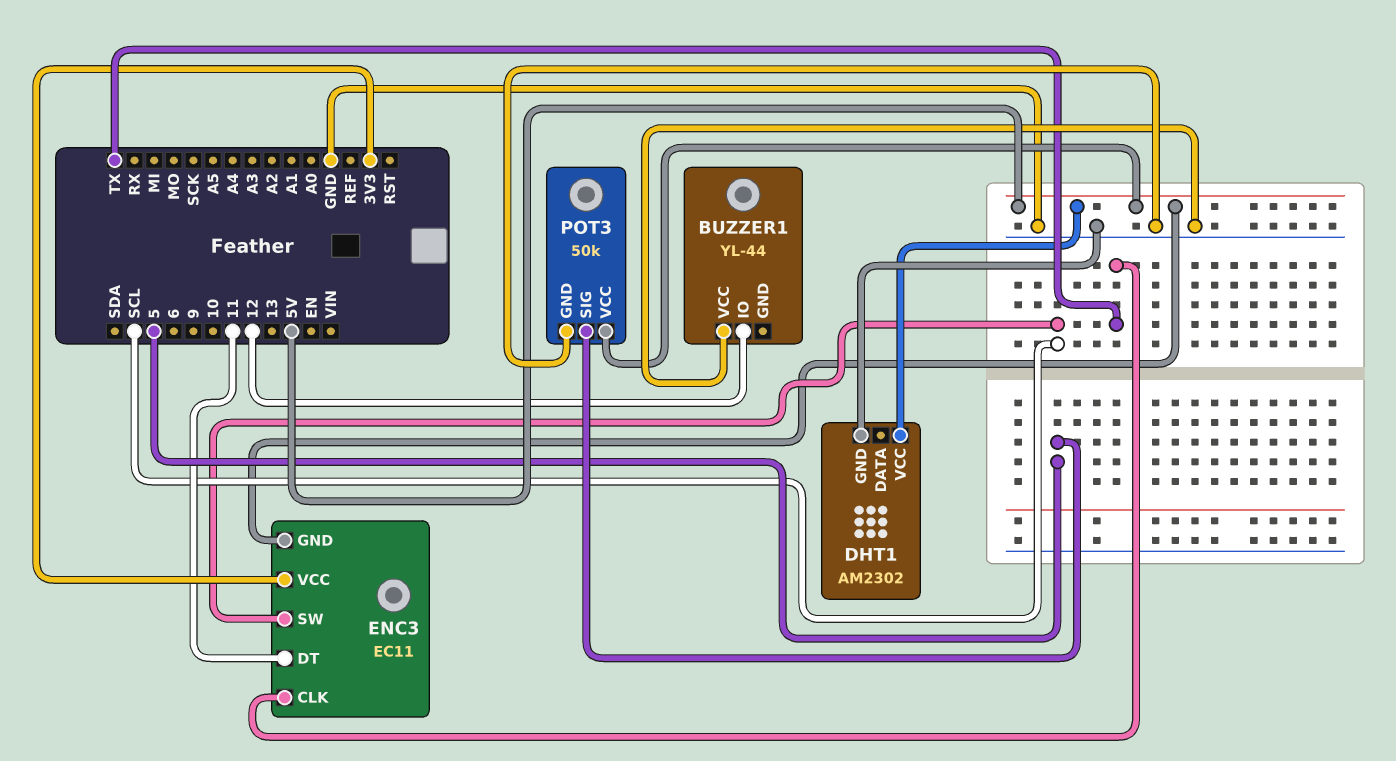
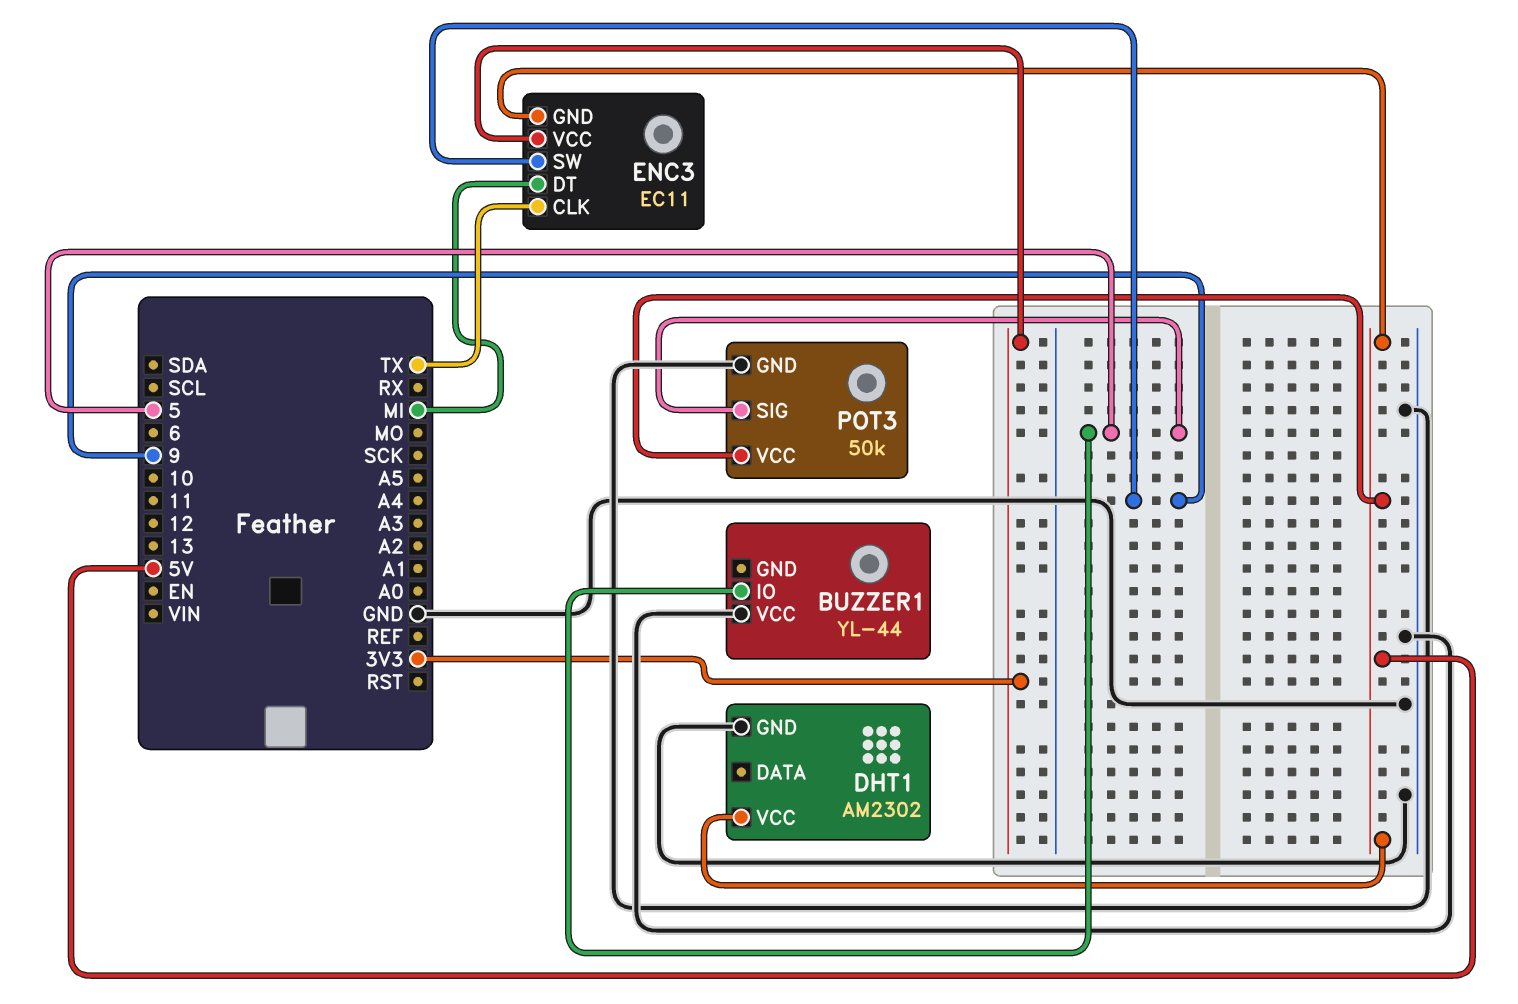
BUZZER1 pin IO: 12 -> 5
ENC3 pin DT: 11 -> MI
ENC3 pin SW: SCL -> 9

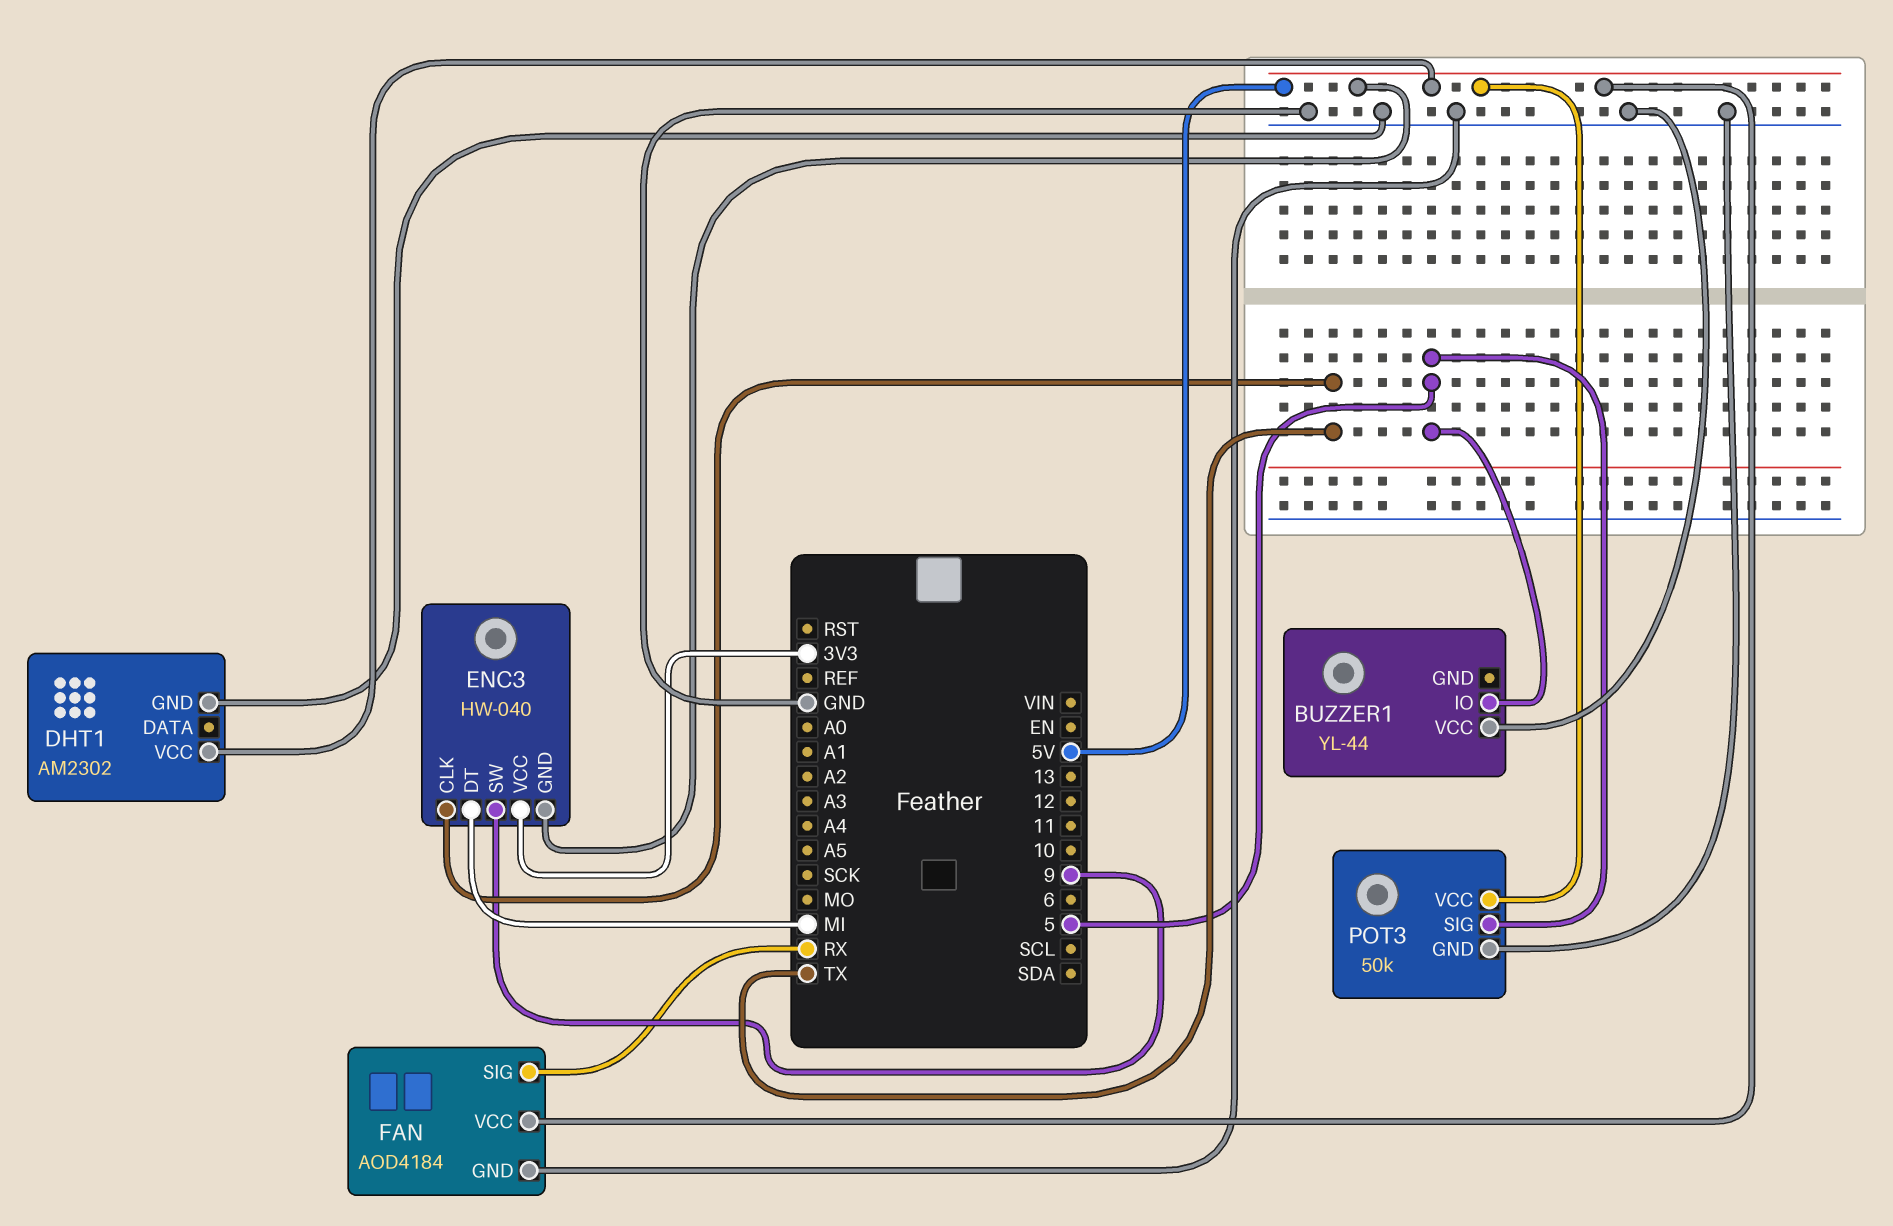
ENC3: EC11 -> HW-040
FAN: none -> AOD4184
FAN pin GND: none -> GND
FAN pin SIG: none -> RX
FAN pin VCC: none -> 5V

